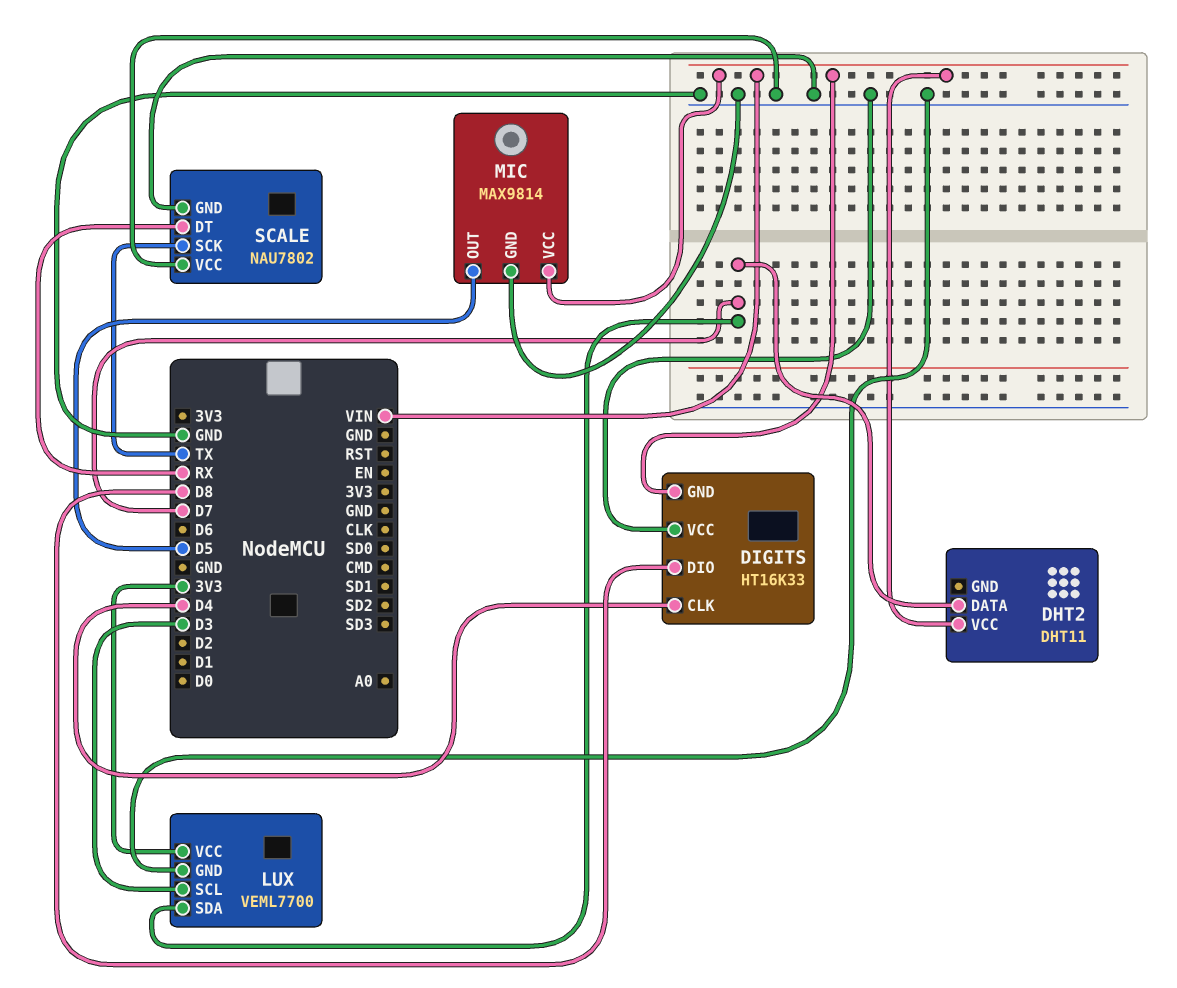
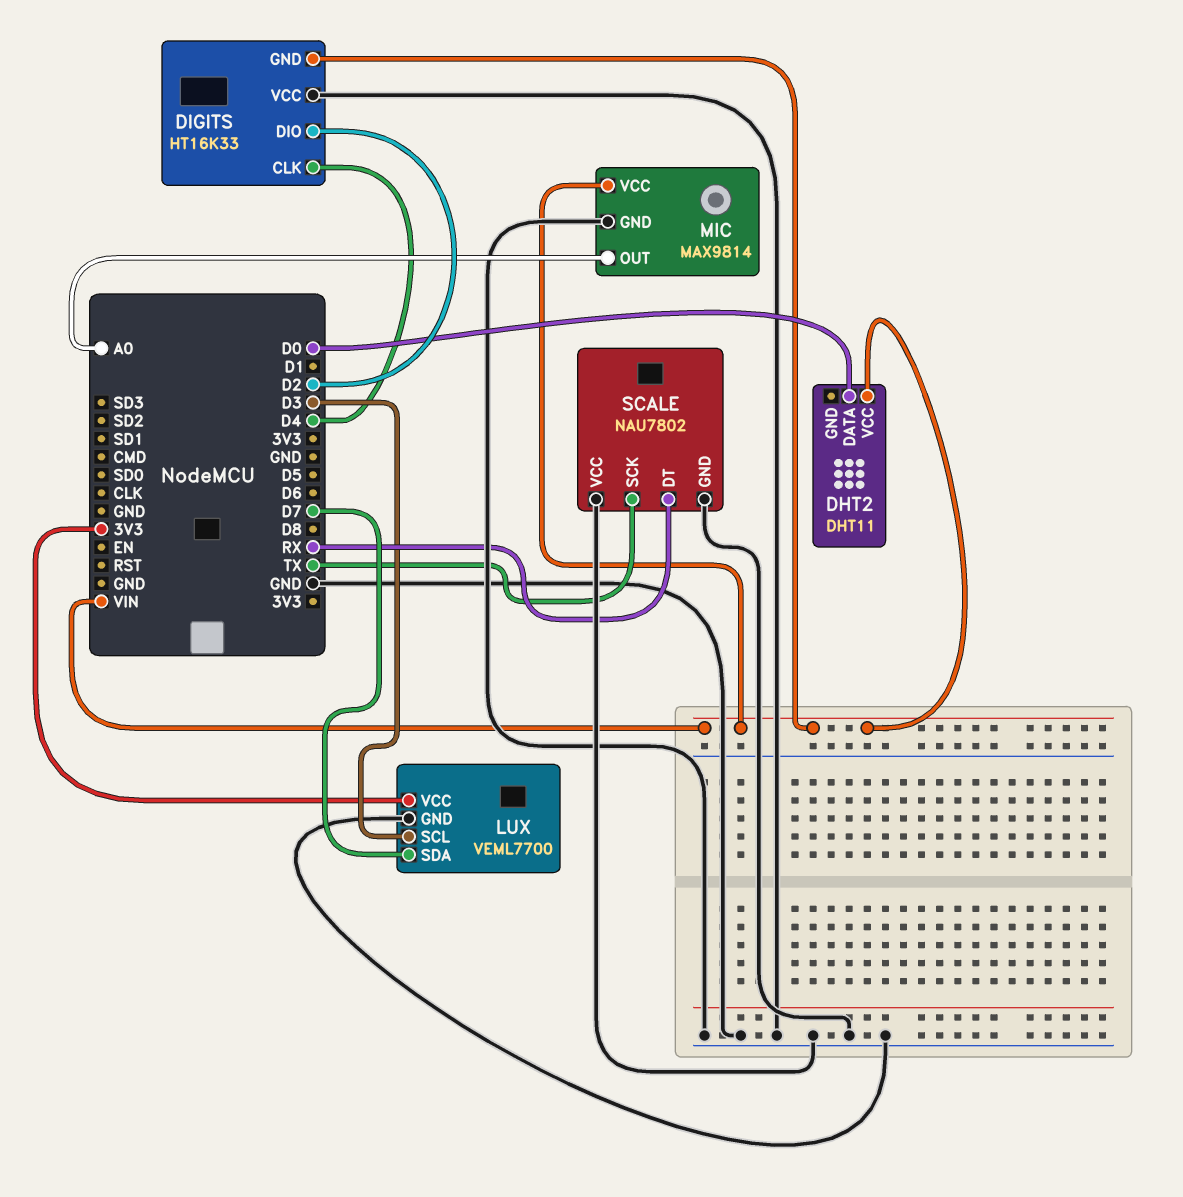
DHT2 pin DATA: D7 -> D0
DIGITS pin DIO: D8 -> D2
MIC pin OUT: D5 -> A0

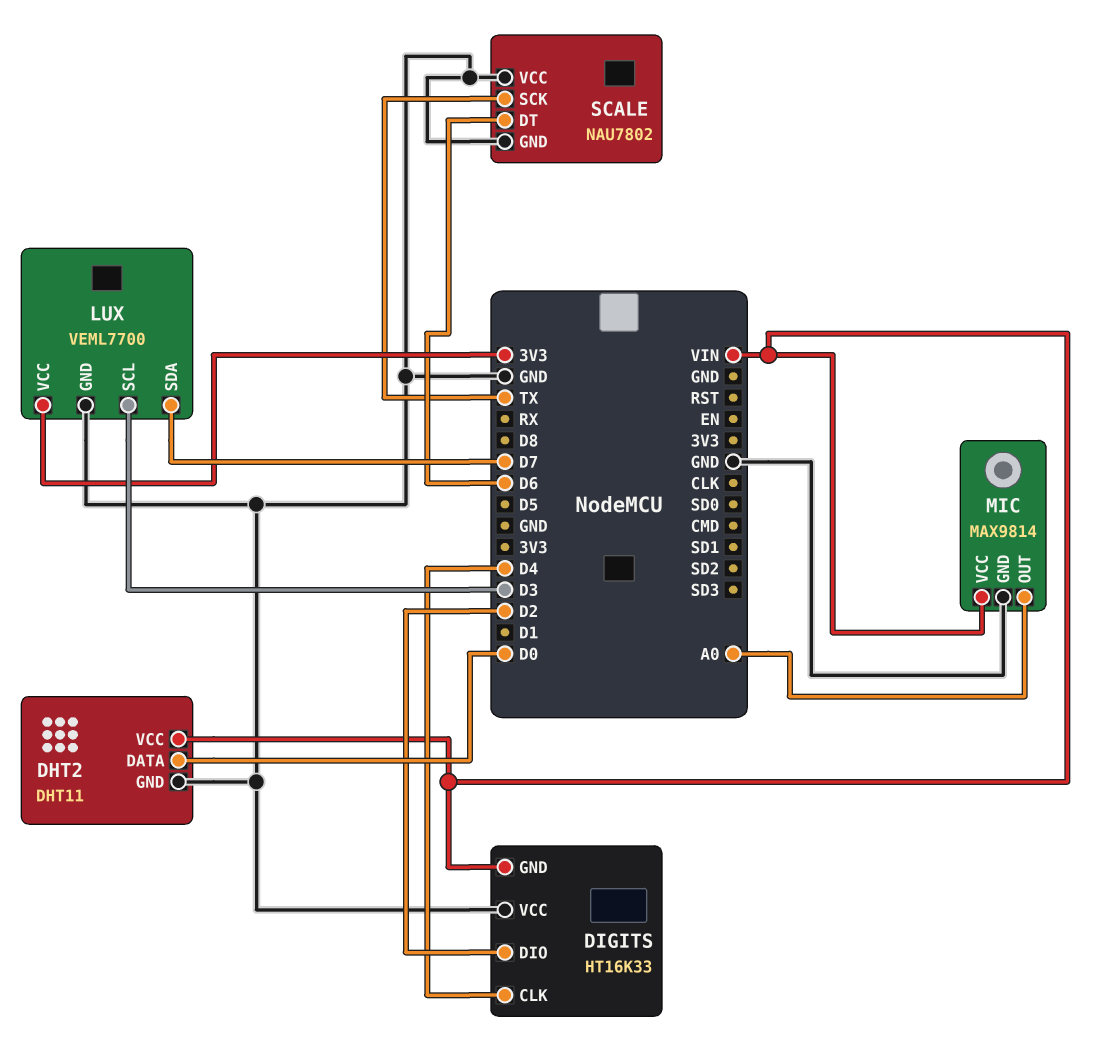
DHT2 pin GND: none -> GND
SCALE pin DT: RX -> D6

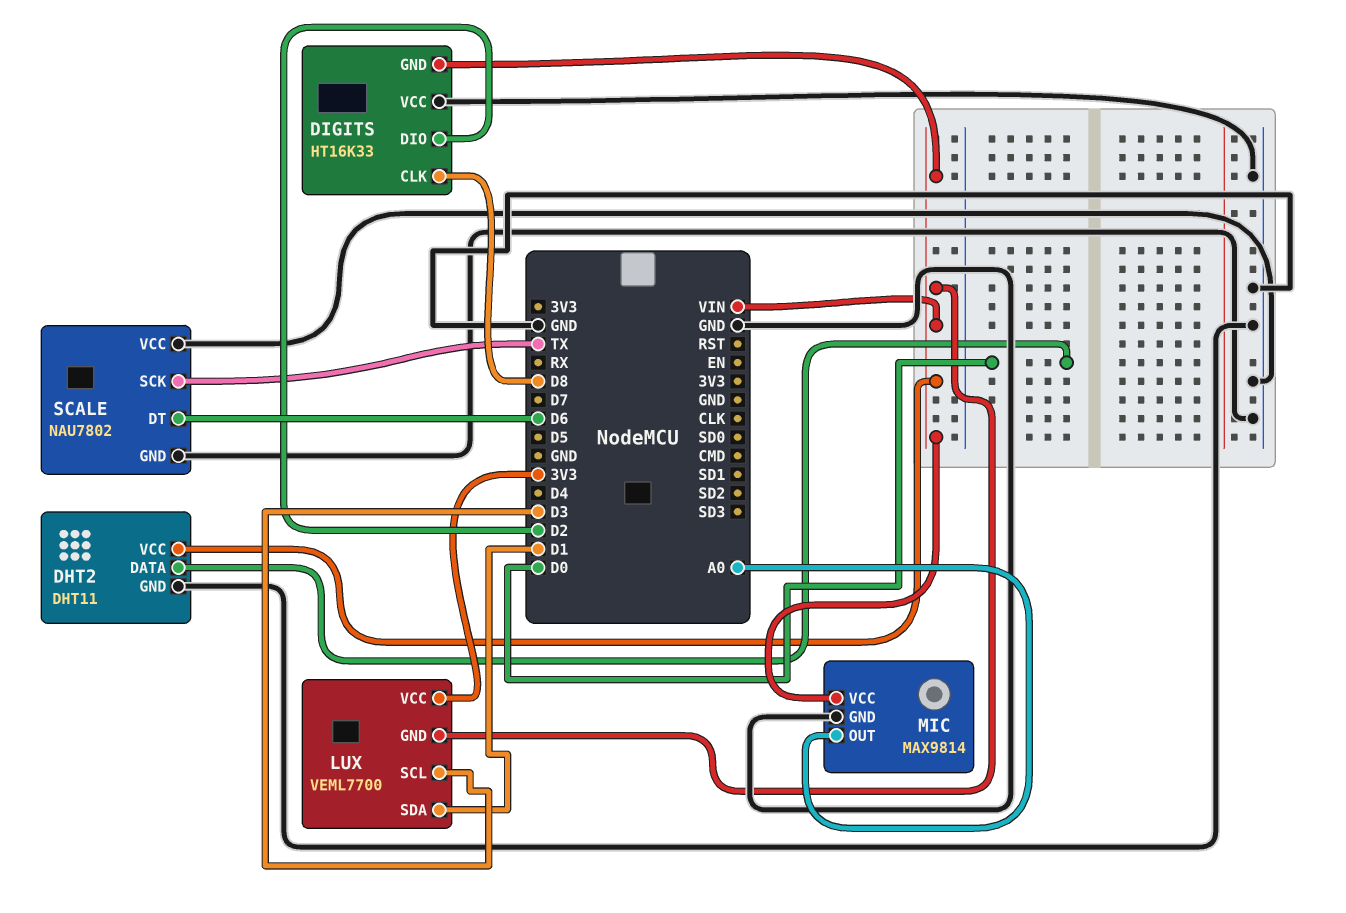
DIGITS pin CLK: D4 -> D8
LUX pin GND: GND -> VIN
LUX pin SDA: D7 -> D1

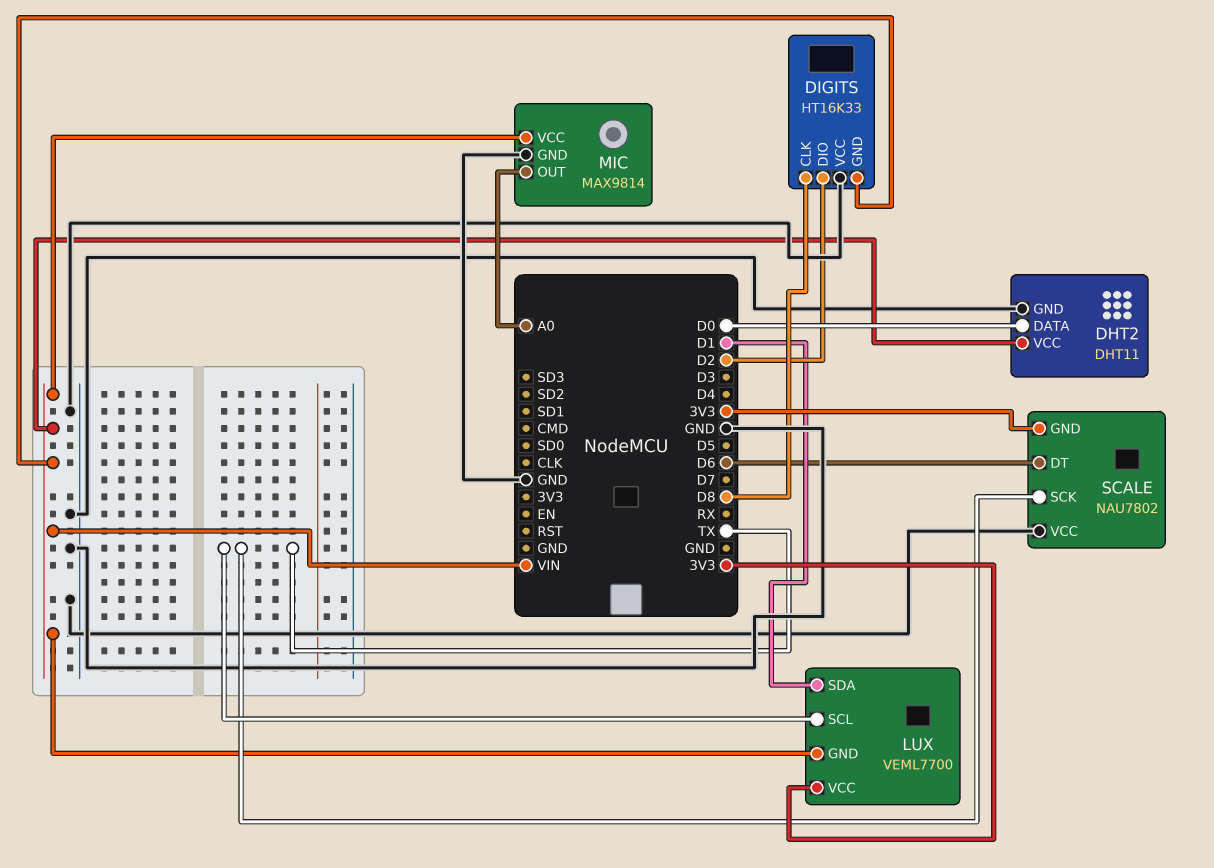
LUX pin SCL: D3 -> TX
SCALE pin GND: GND -> 3V3

